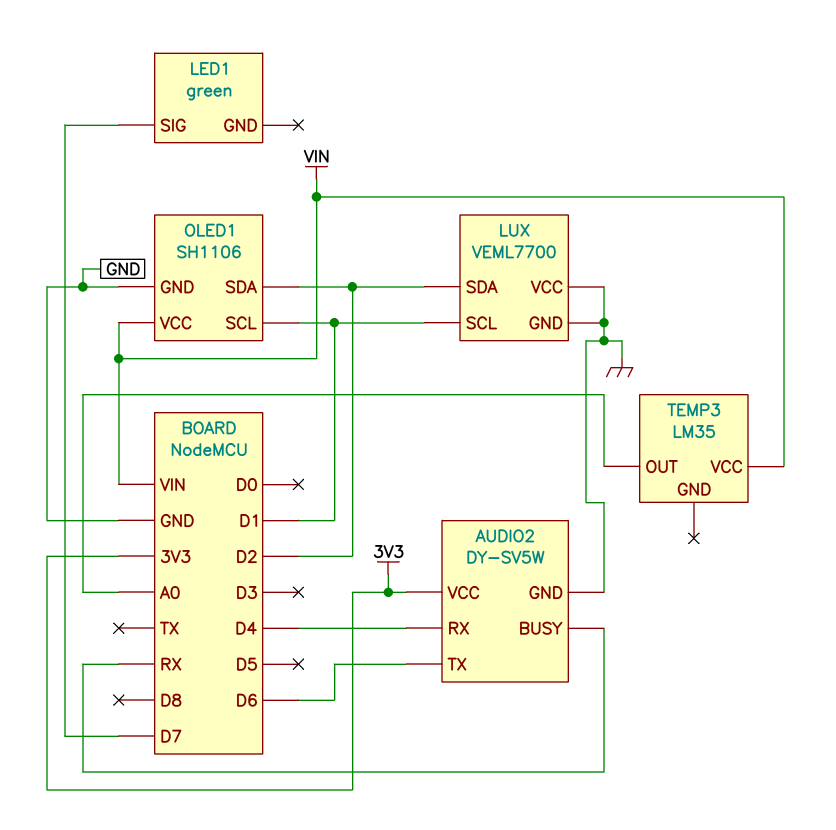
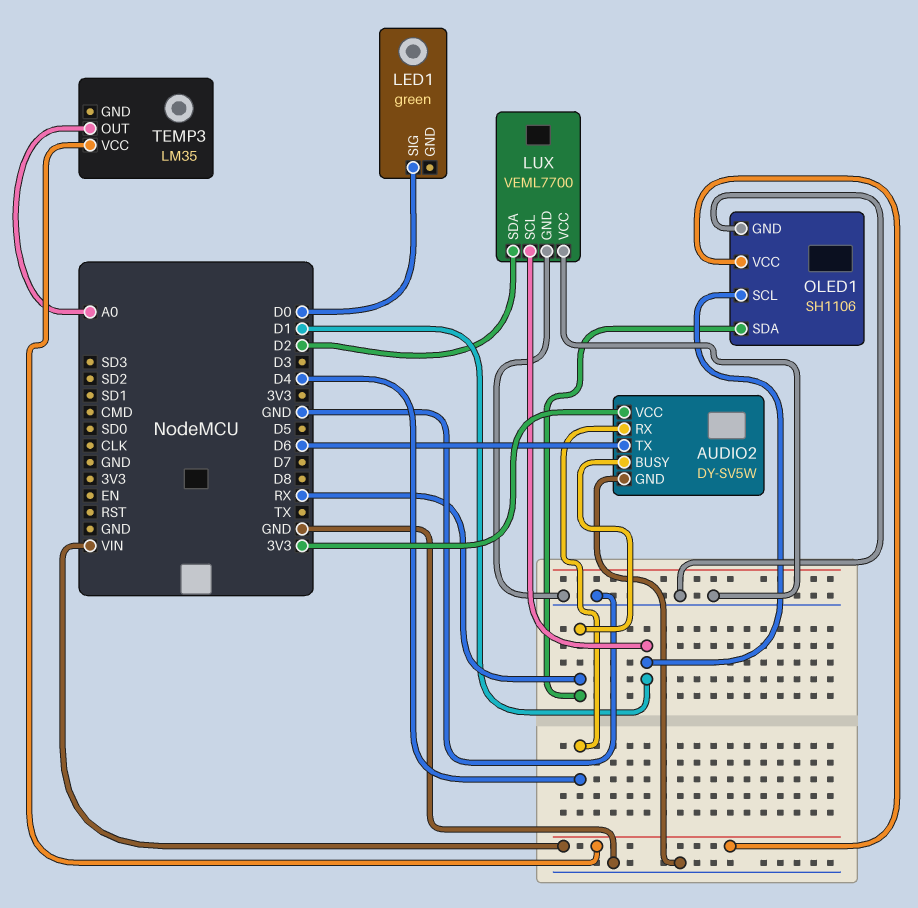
LED1 pin SIG: D7 -> D0
OLED1 pin SDA: D2 -> RX

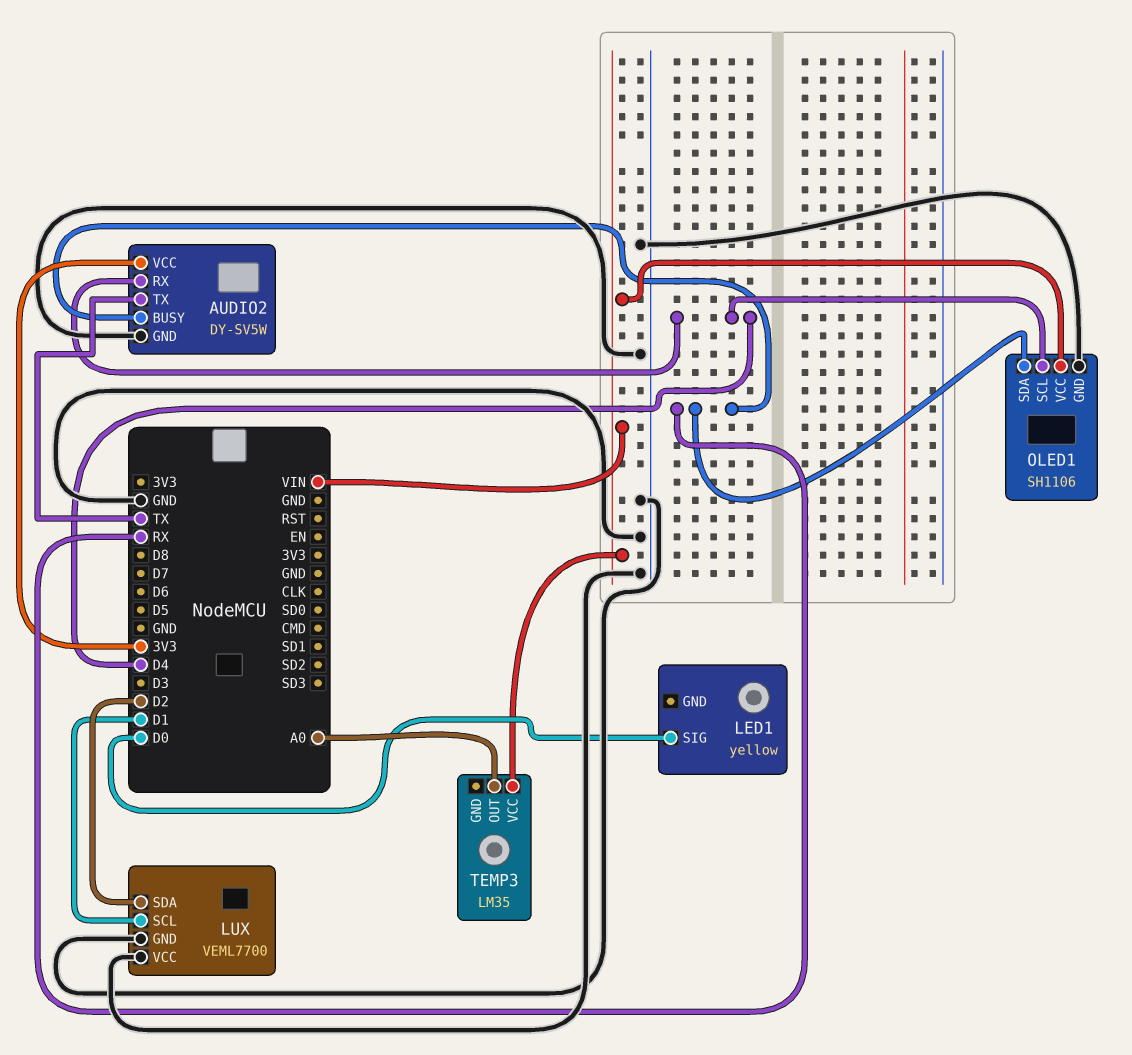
AUDIO2 pin TX: D6 -> TX
LED1: green -> yellow
OLED1 pin SCL: D1 -> D4

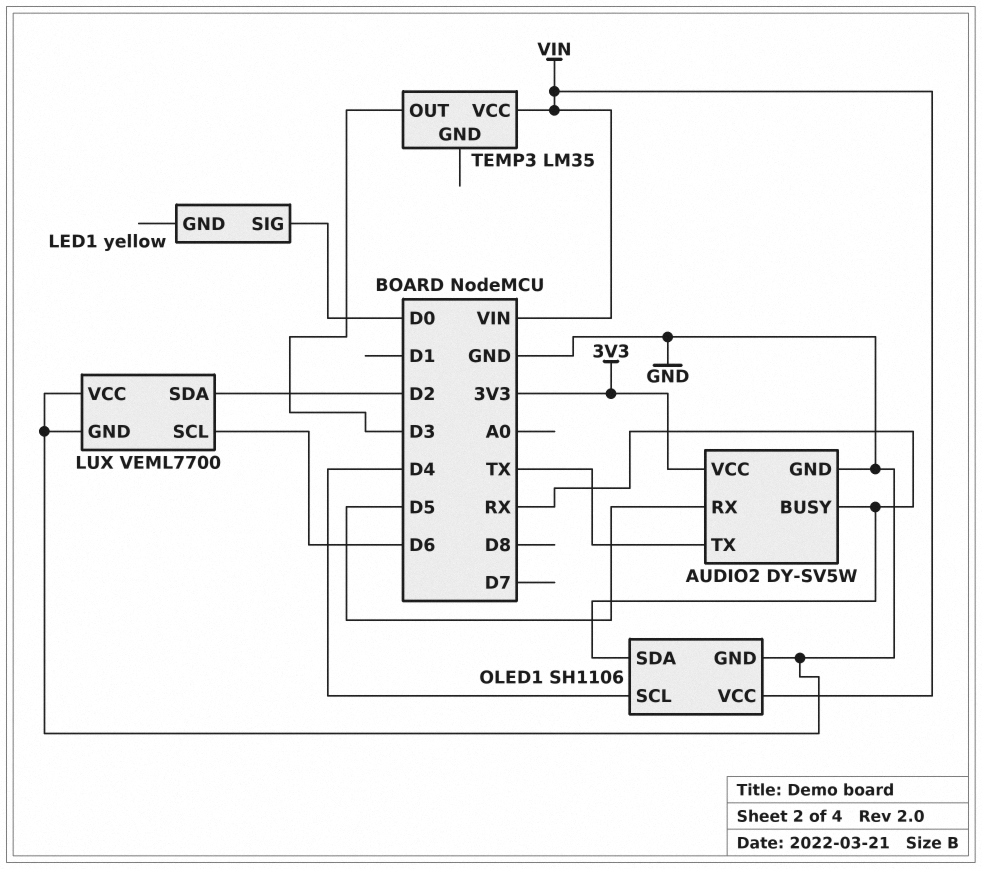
AUDIO2 pin RX: D4 -> D5
LUX pin SCL: D1 -> D6
TEMP3 pin OUT: A0 -> D3

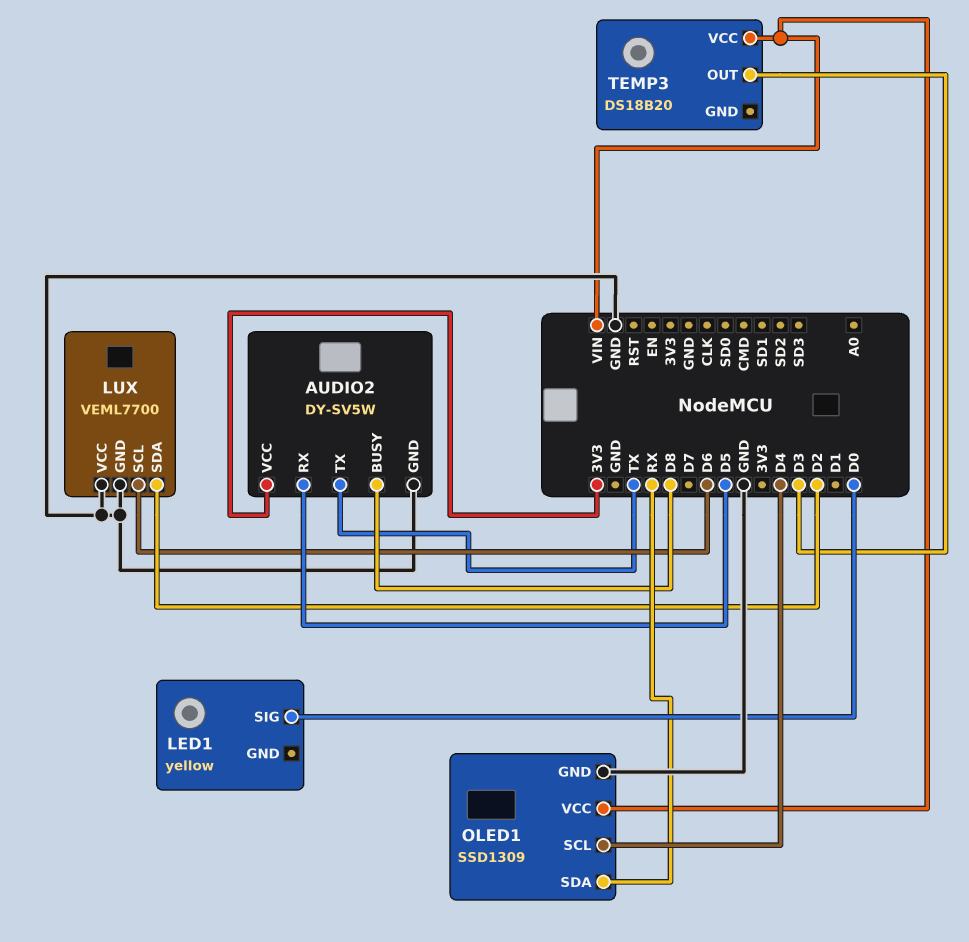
AUDIO2 pin BUSY: RX -> D8
OLED1: SH1106 -> SSD1309
TEMP3: LM35 -> DS18B20

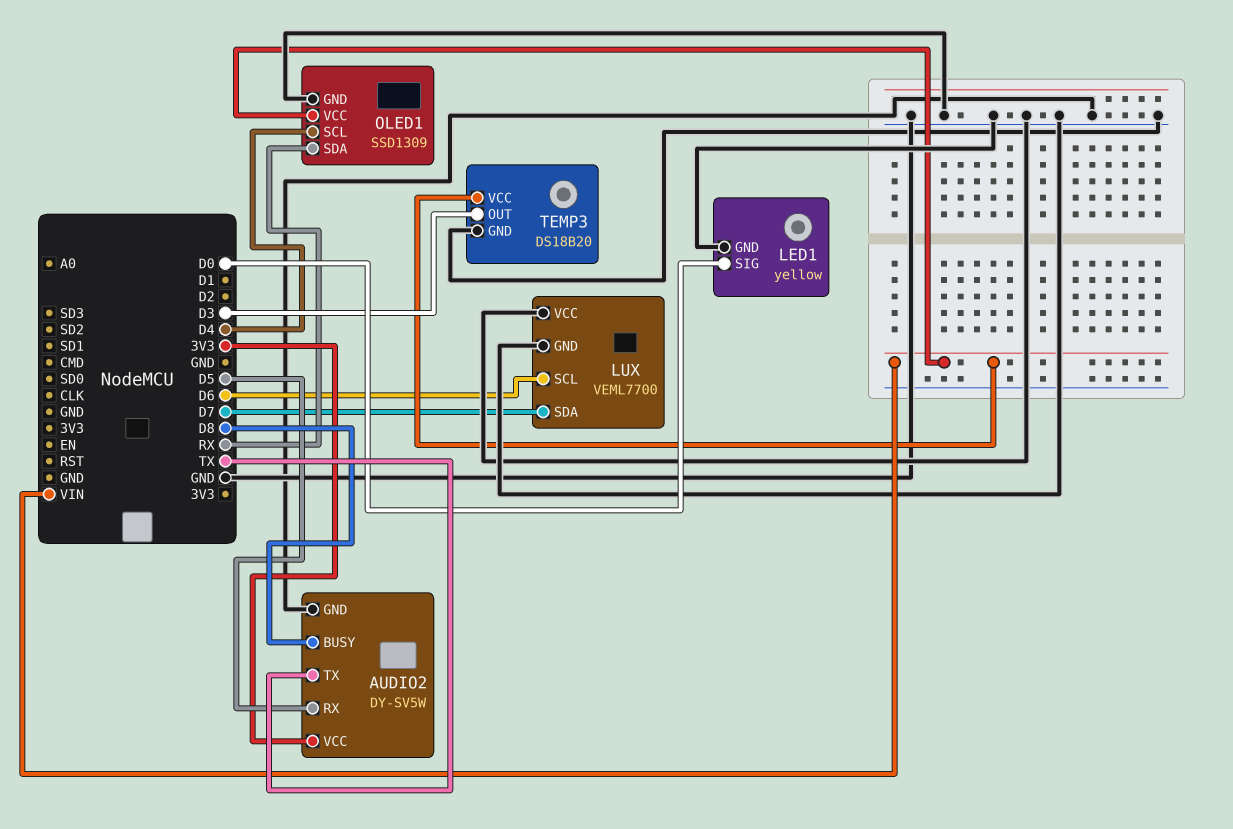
LED1 pin GND: none -> GND
LUX pin SDA: D2 -> D7
TEMP3 pin GND: none -> GND

